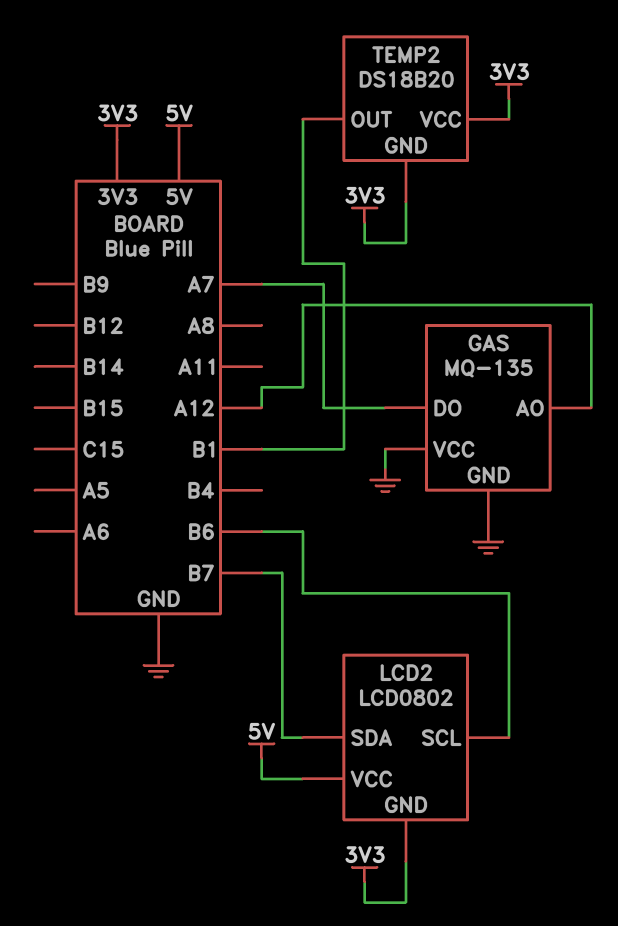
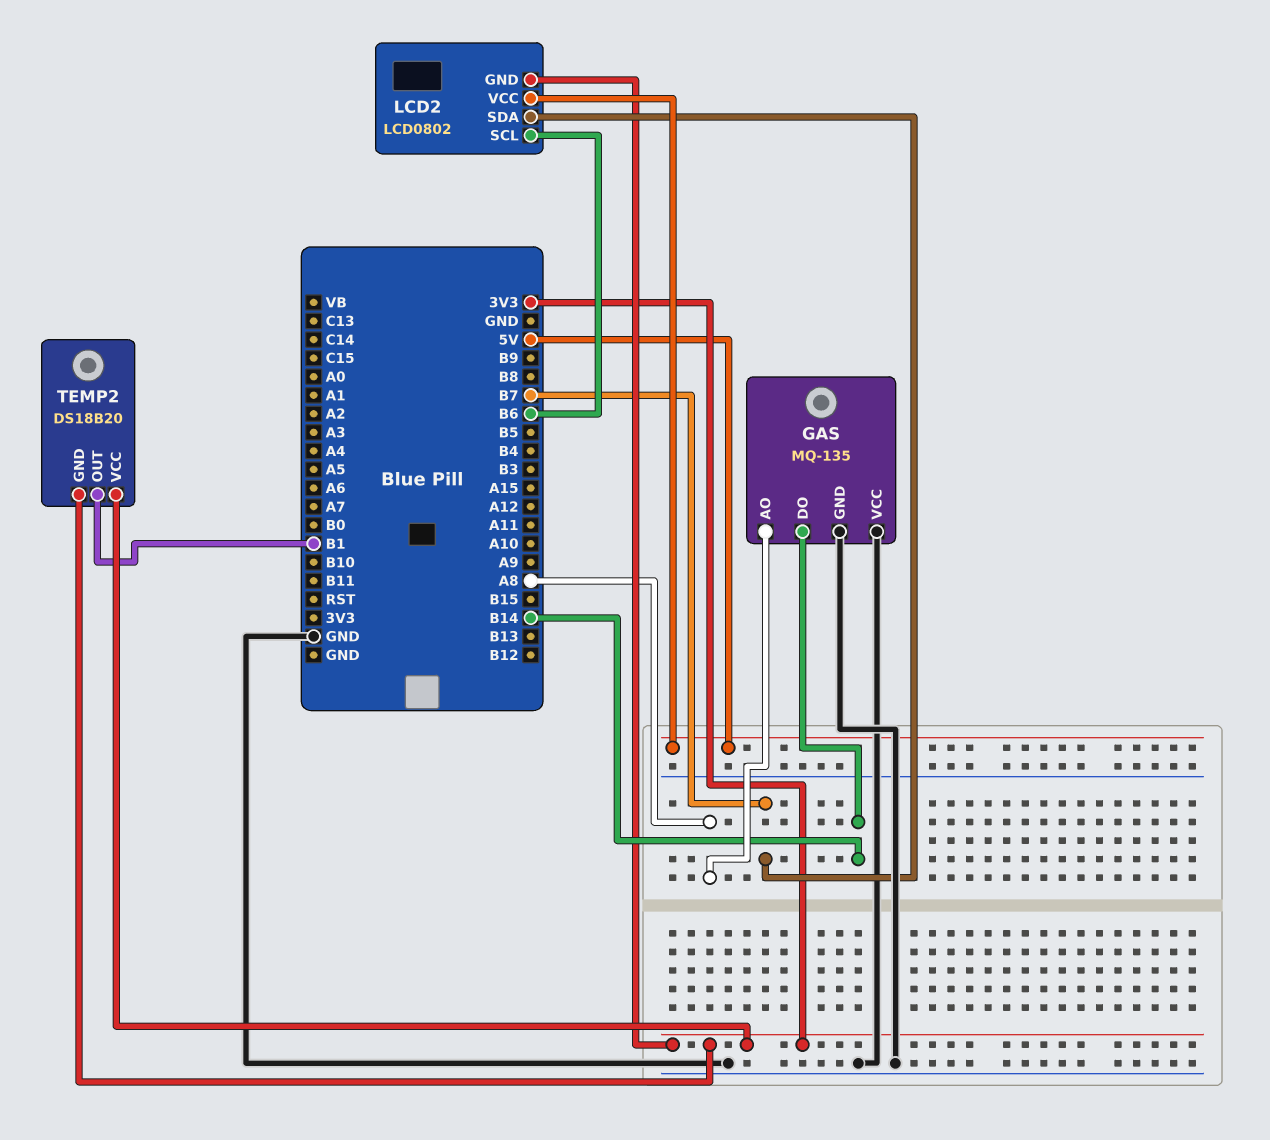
GAS pin AO: A12 -> A8
GAS pin DO: A7 -> B14

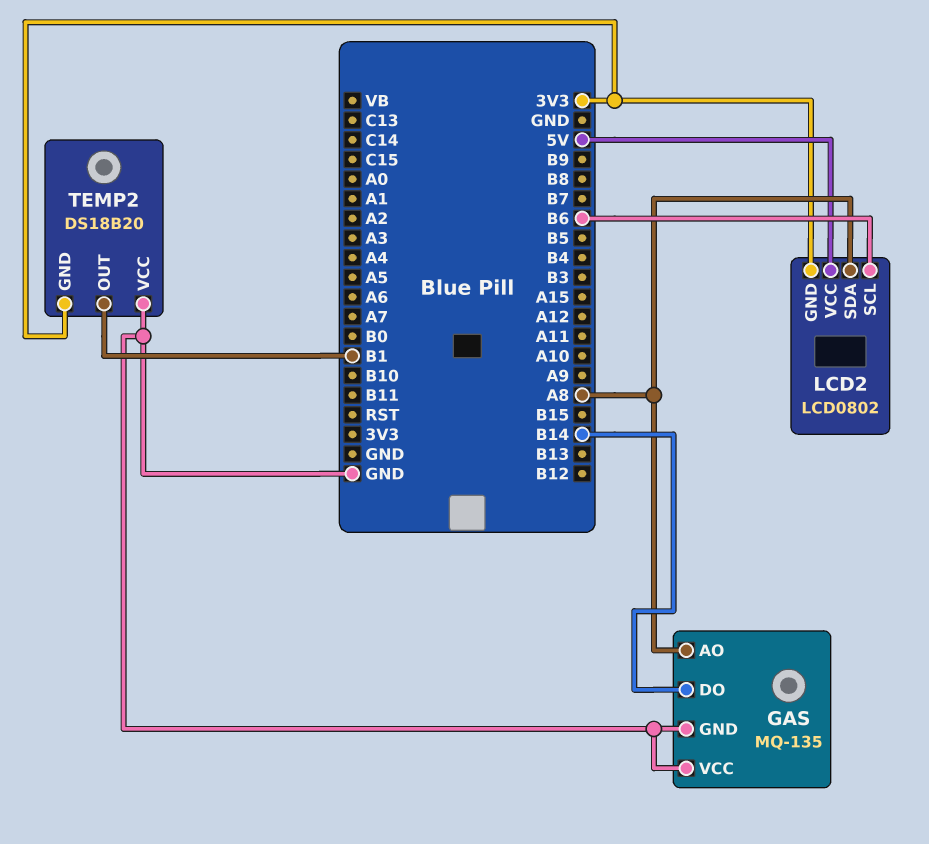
LCD2 pin SDA: B7 -> A8
TEMP2 pin VCC: 3V3 -> GND

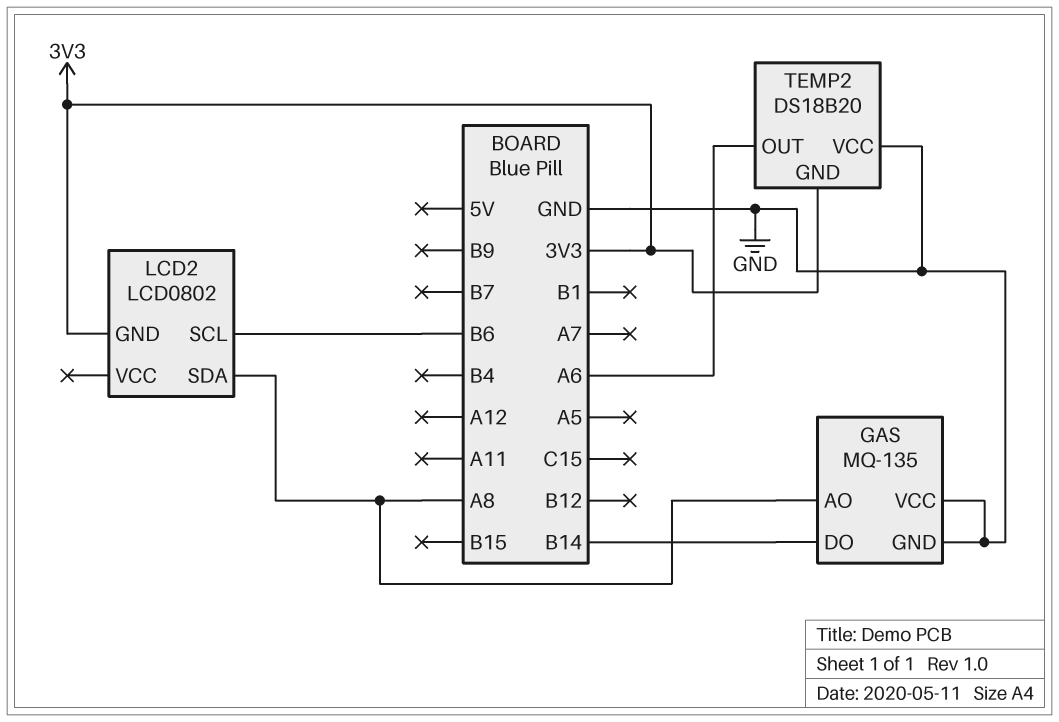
LCD2 pin VCC: 5V -> none
TEMP2 pin OUT: B1 -> A6

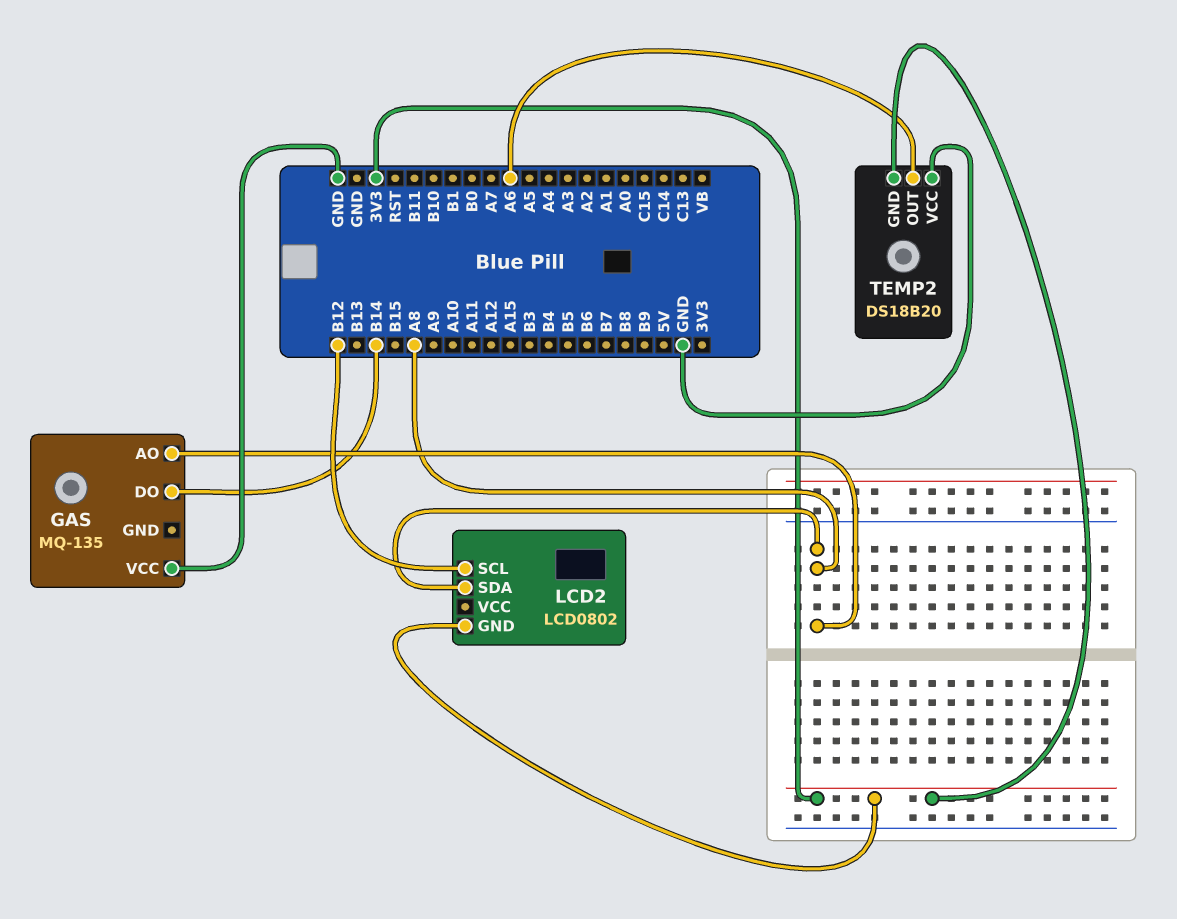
GAS pin GND: GND -> none
LCD2 pin SCL: B6 -> B12

